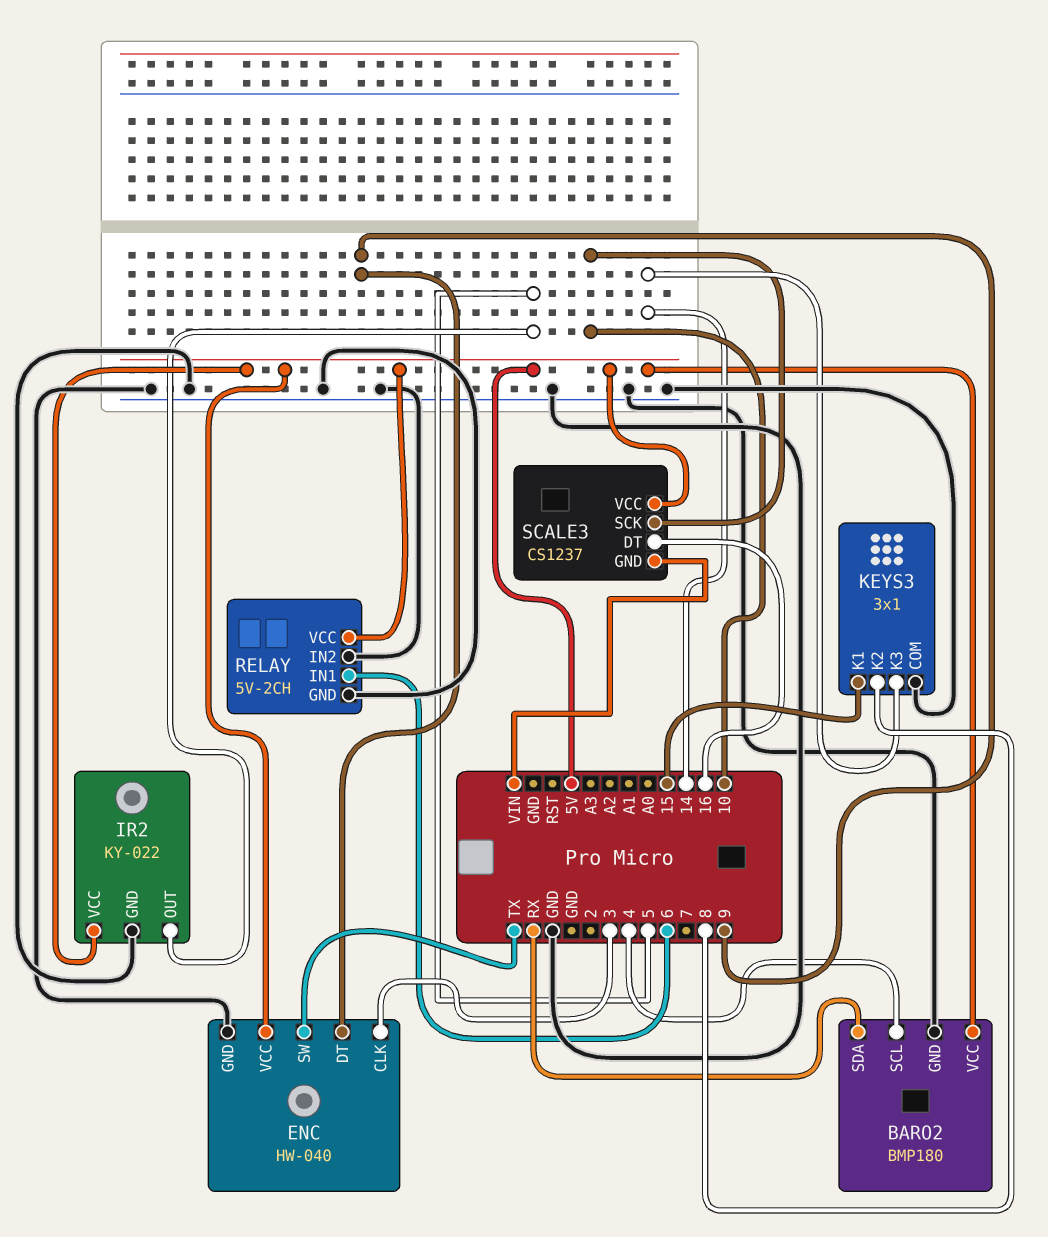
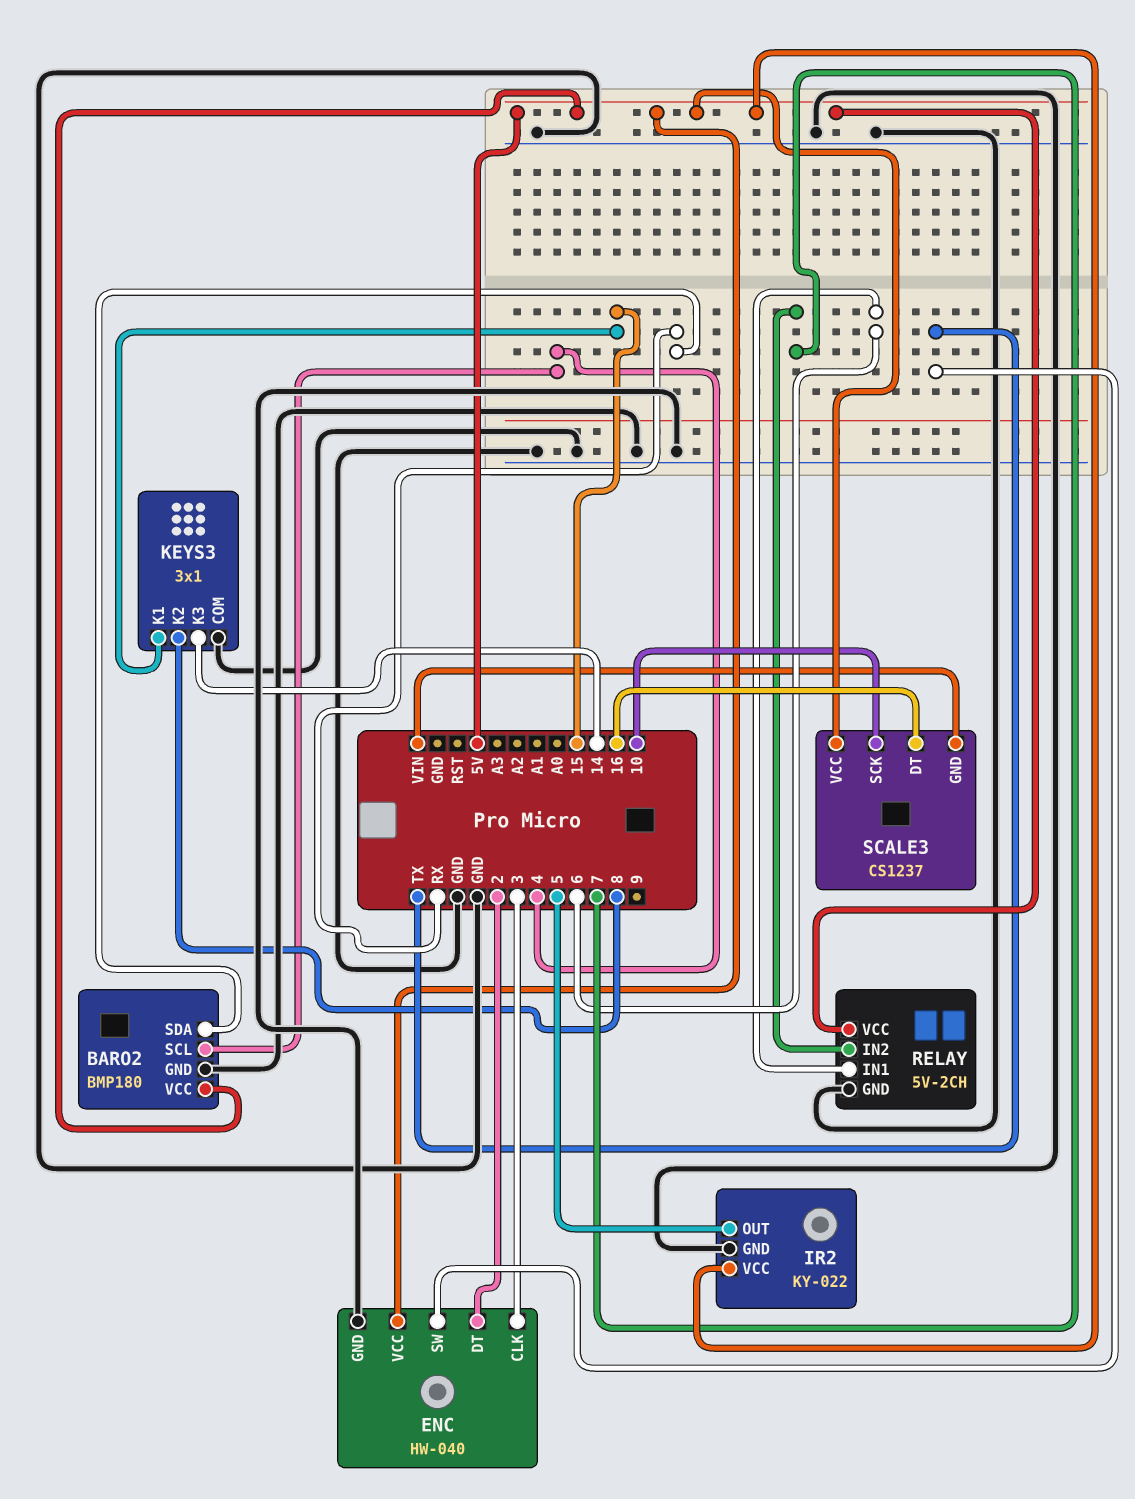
ENC pin DT: 9 -> 2
RELAY pin IN2: GND -> 7

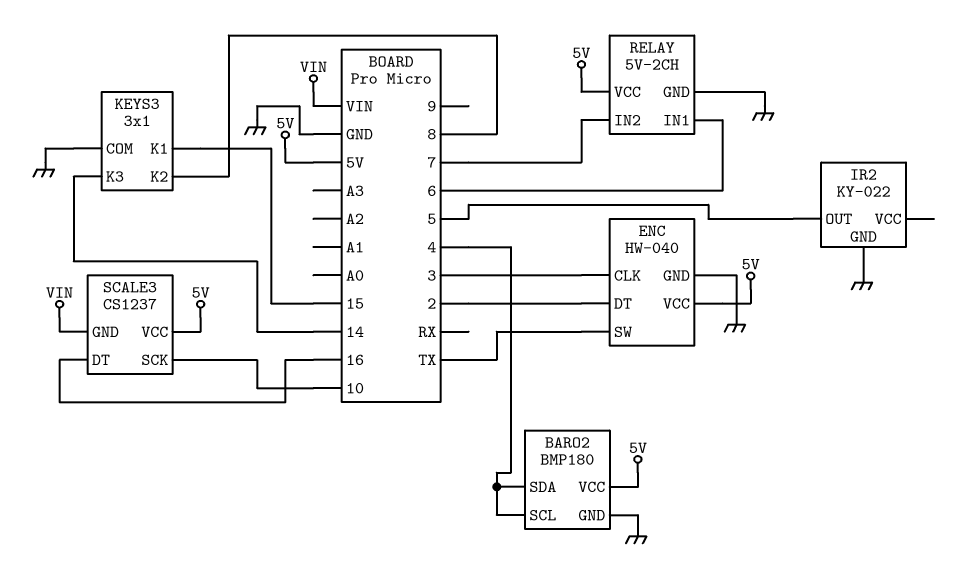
BARO2 pin SDA: RX -> 4
IR2 pin VCC: 5V -> none

